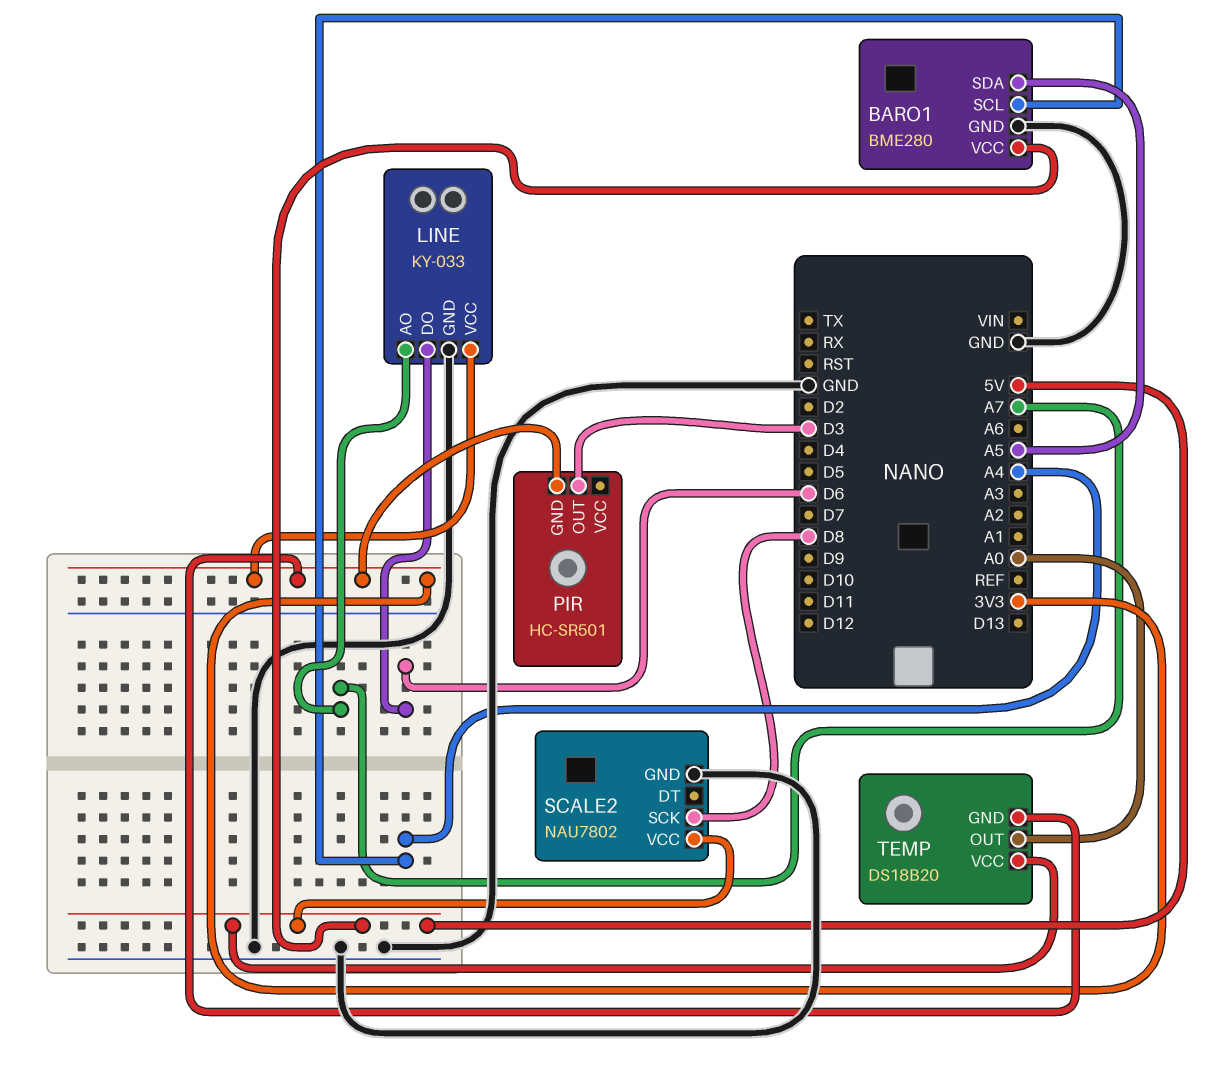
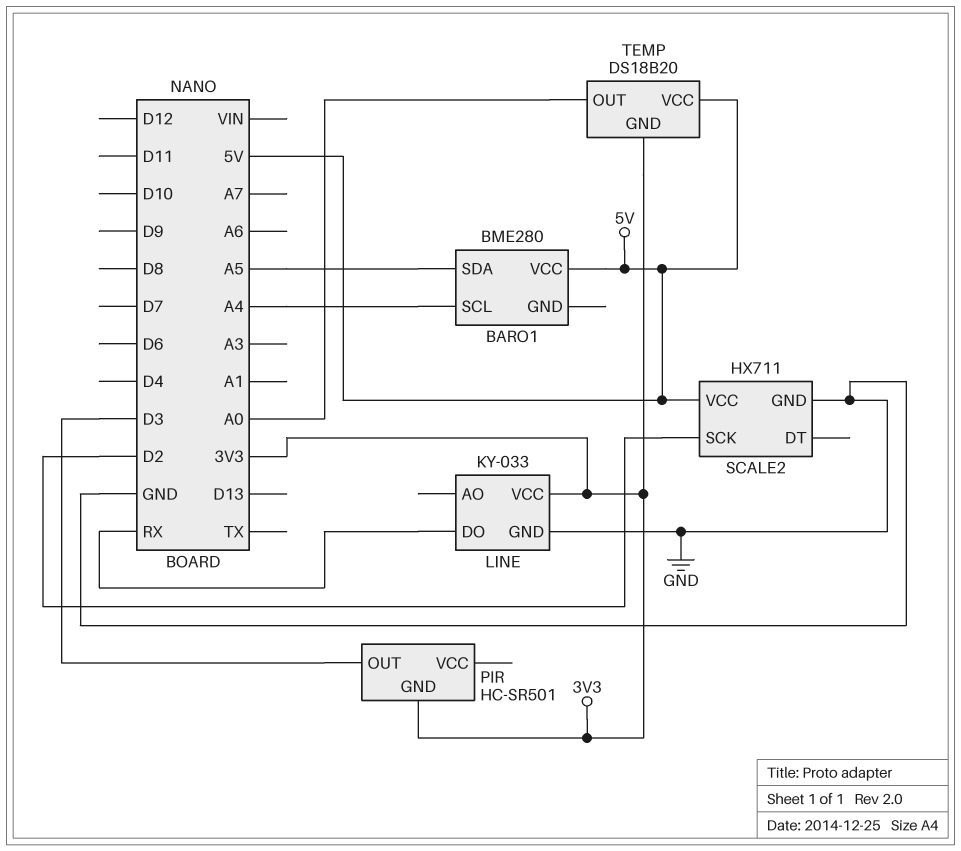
BARO1 pin GND: GND -> none
LINE pin AO: A7 -> none
LINE pin DO: D6 -> RX
SCALE2: NAU7802 -> HX711
SCALE2 pin SCK: D8 -> D2

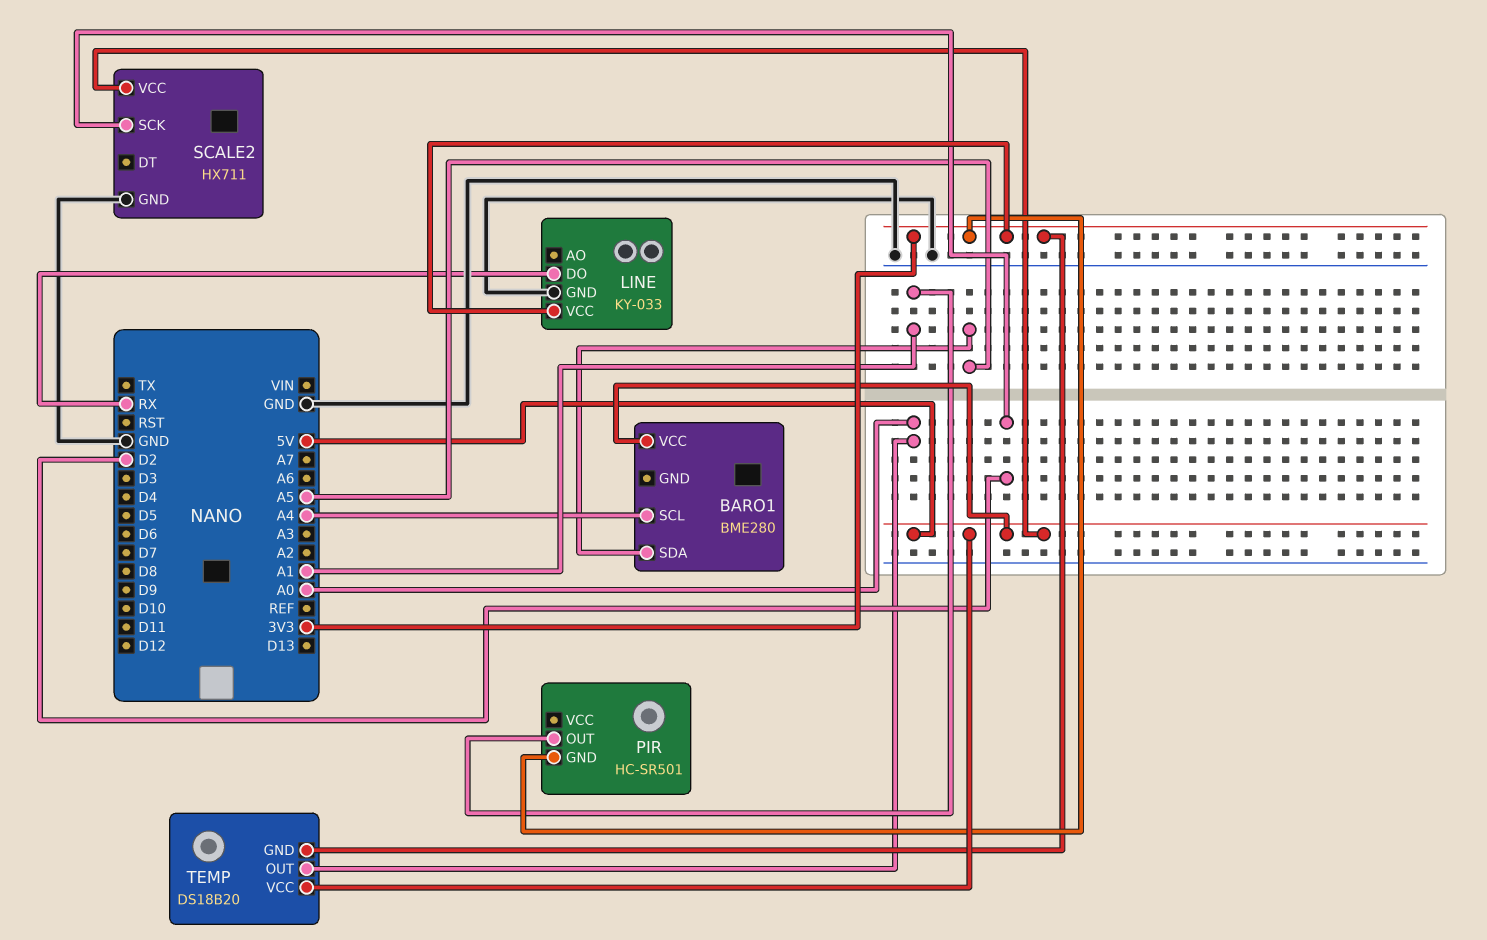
PIR pin OUT: D3 -> A1

